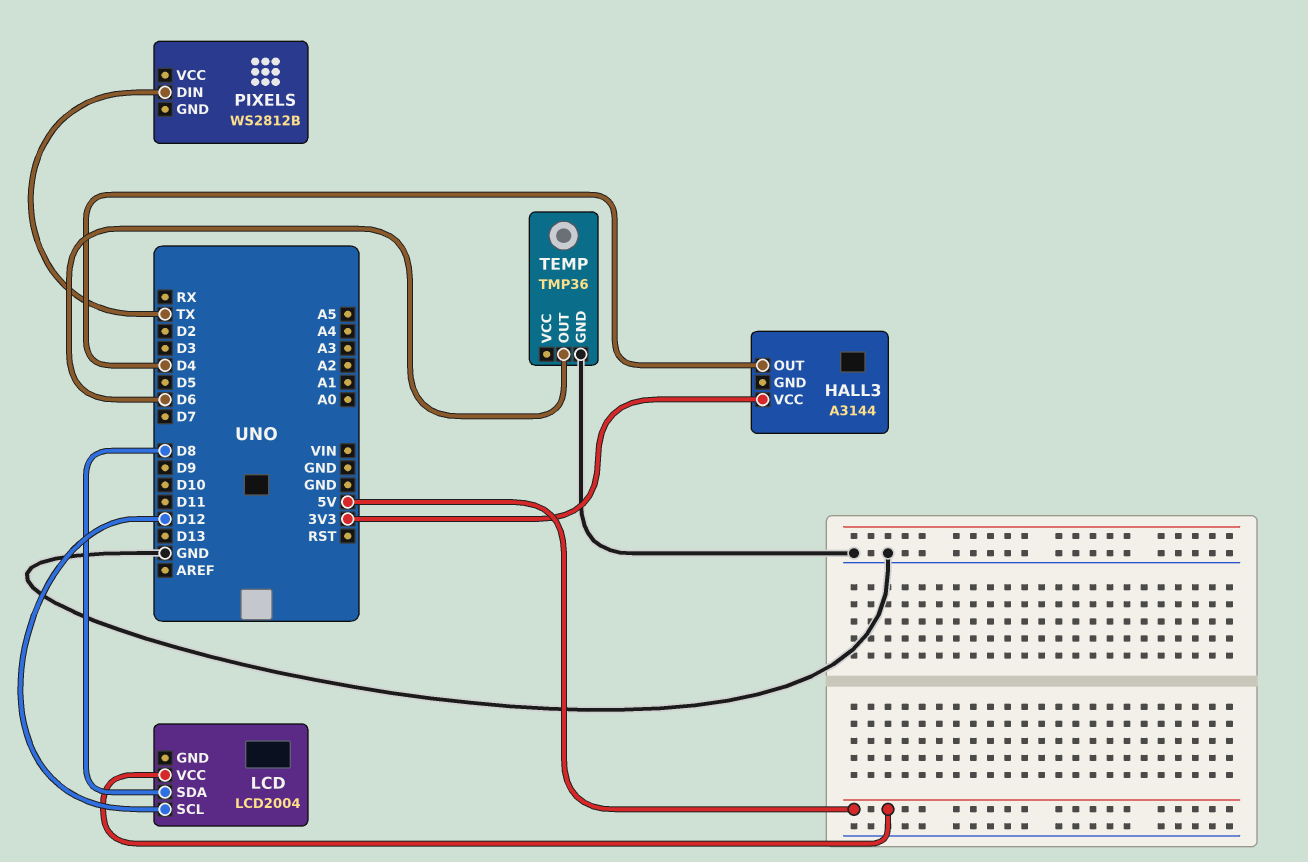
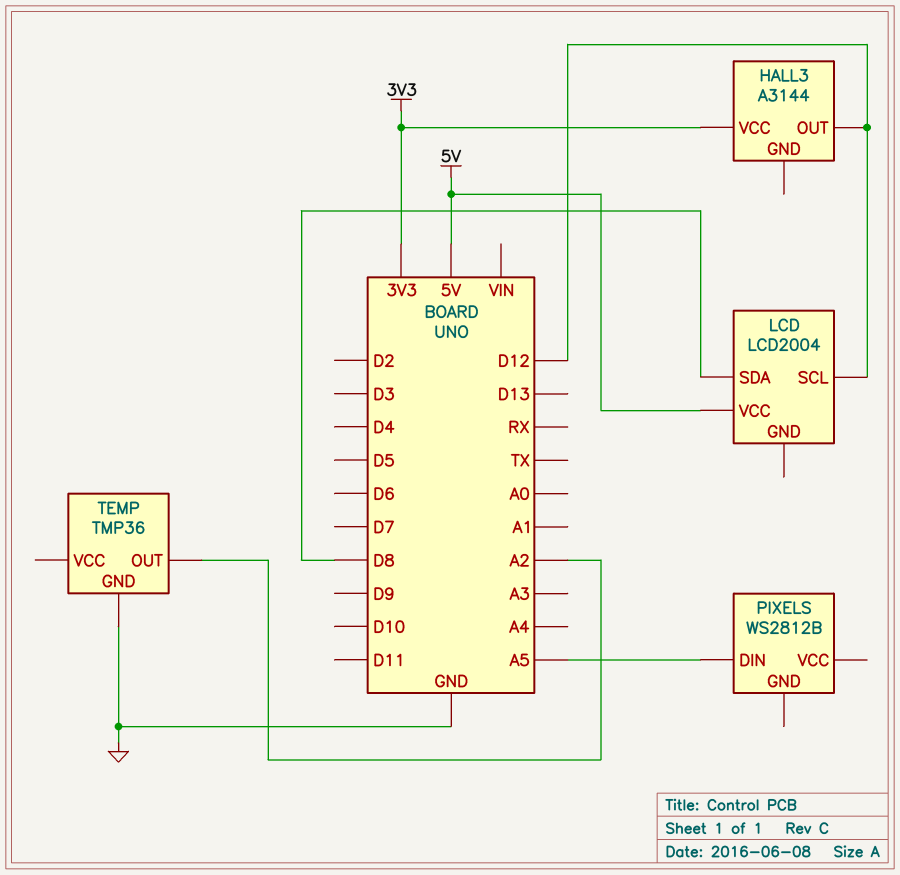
HALL3 pin OUT: D4 -> D12
PIXELS pin DIN: TX -> A5
TEMP pin OUT: D6 -> A2

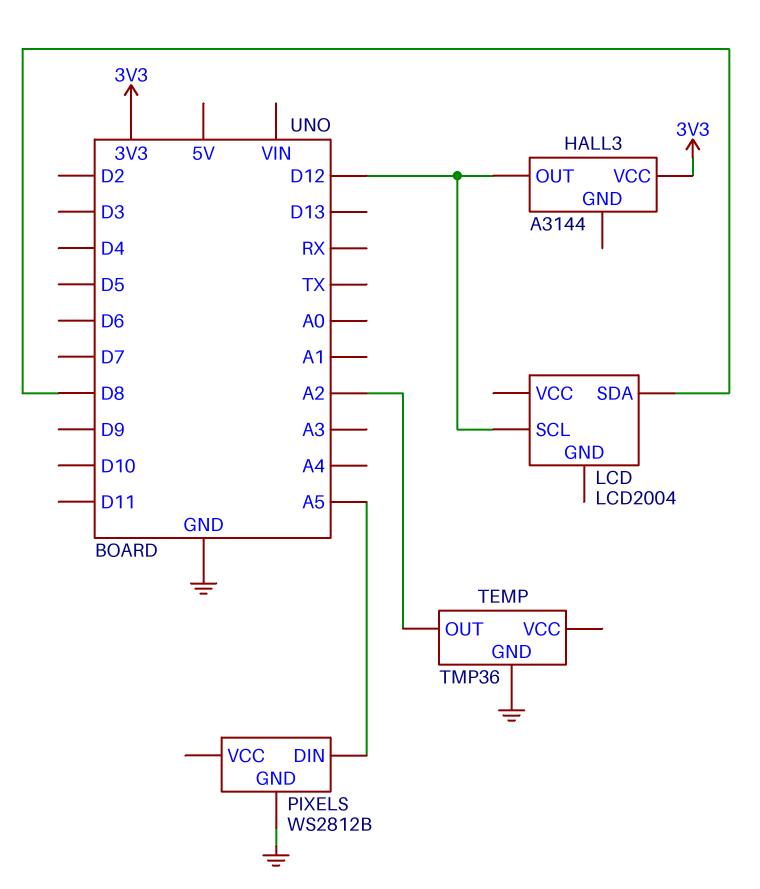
LCD pin VCC: 5V -> none
PIXELS pin GND: none -> GND

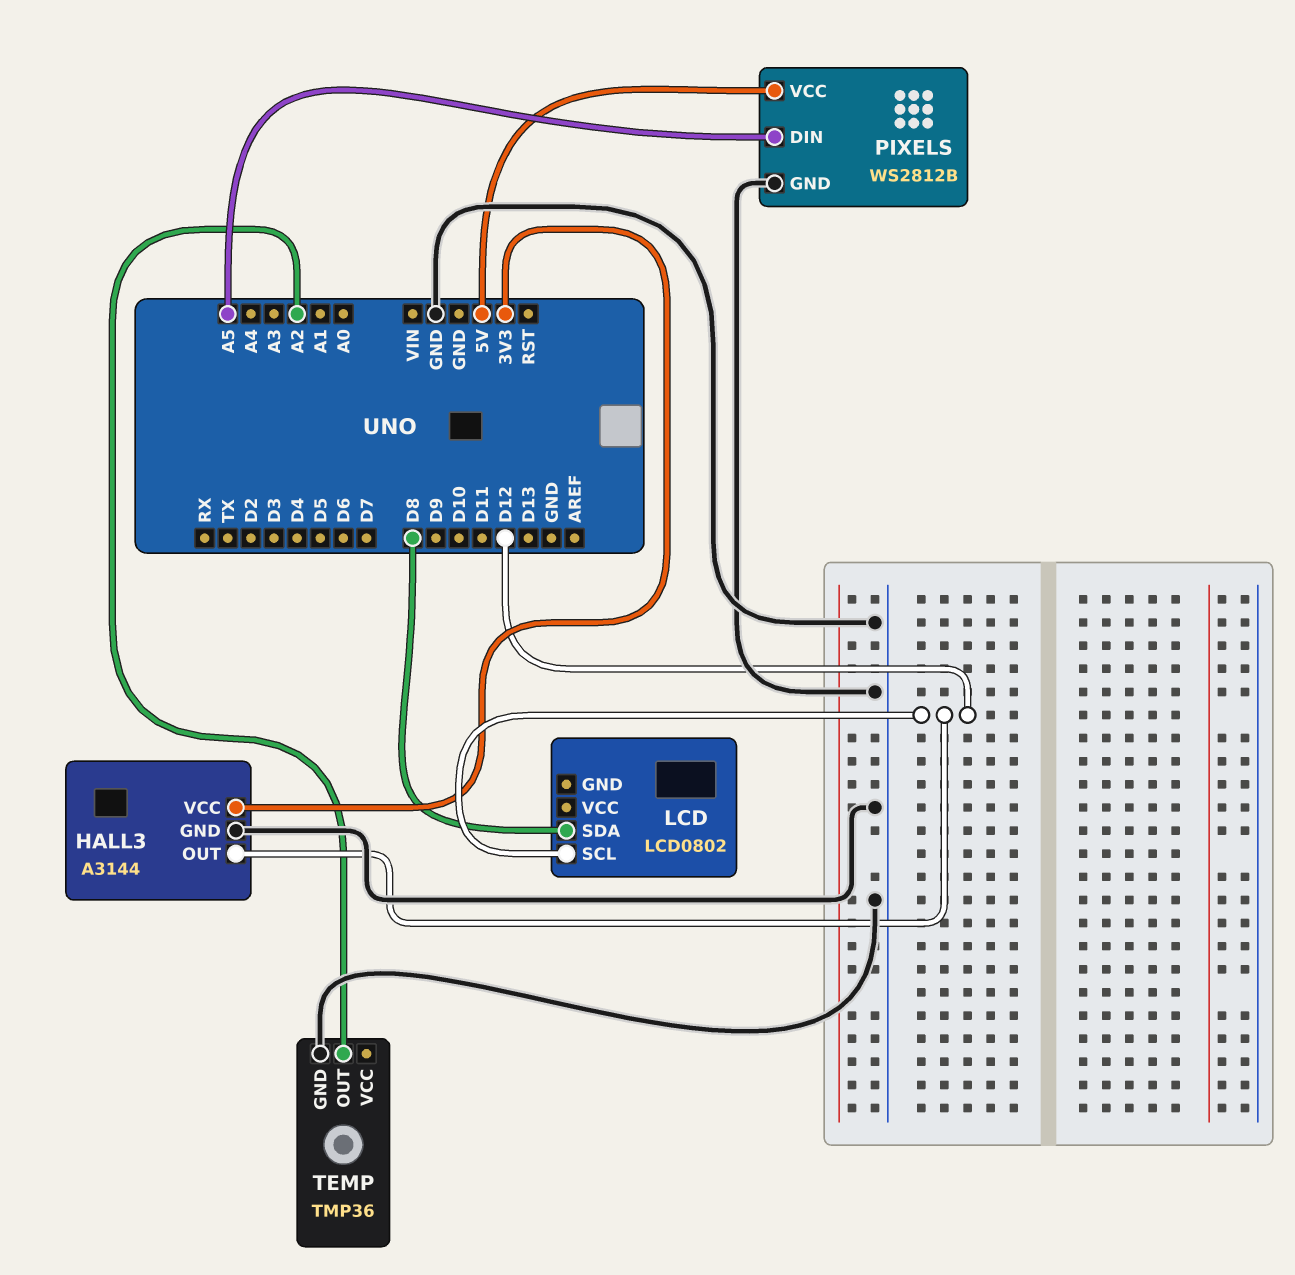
HALL3 pin GND: none -> GND
LCD: LCD2004 -> LCD0802
PIXELS pin VCC: none -> 5V

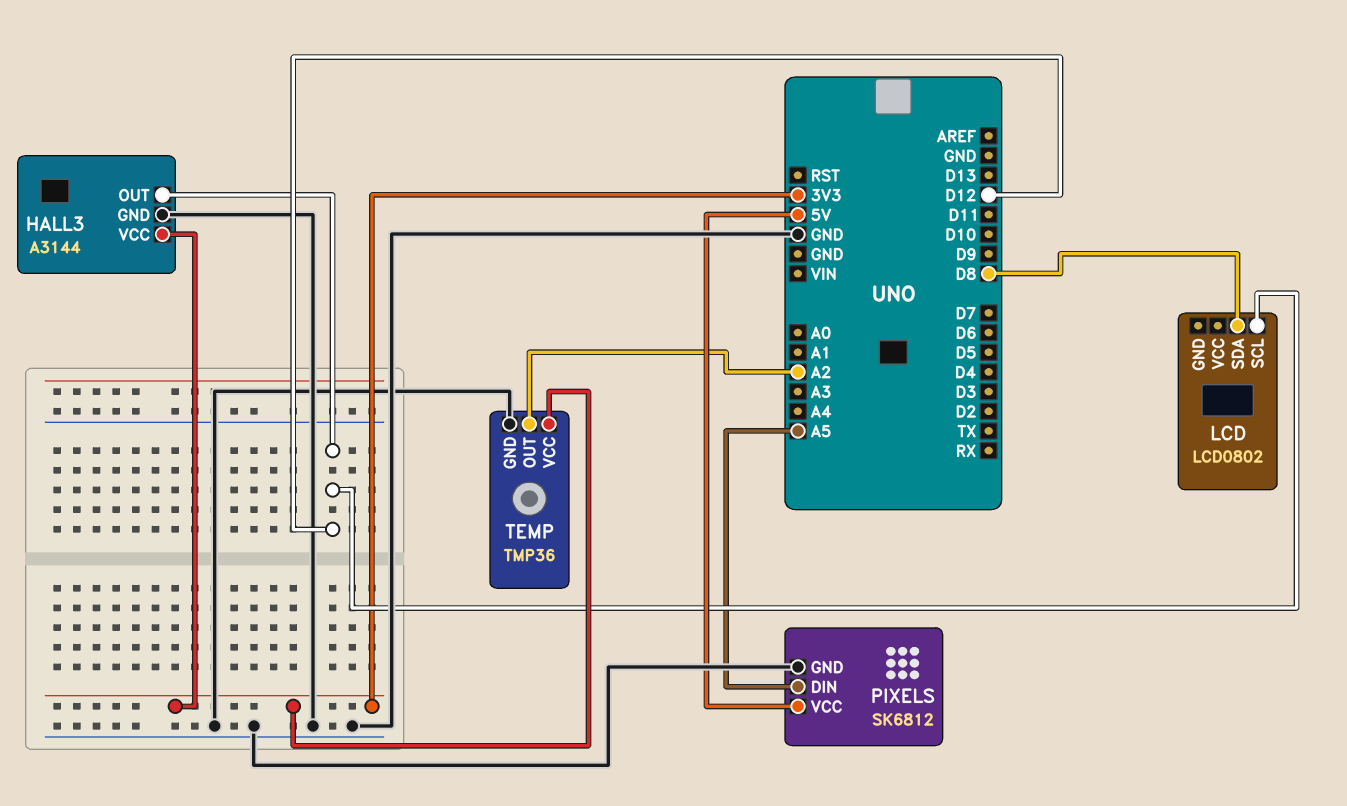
PIXELS: WS2812B -> SK6812
TEMP pin VCC: none -> 3V3

